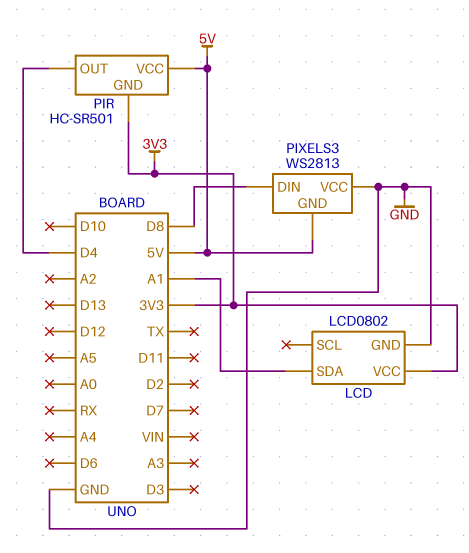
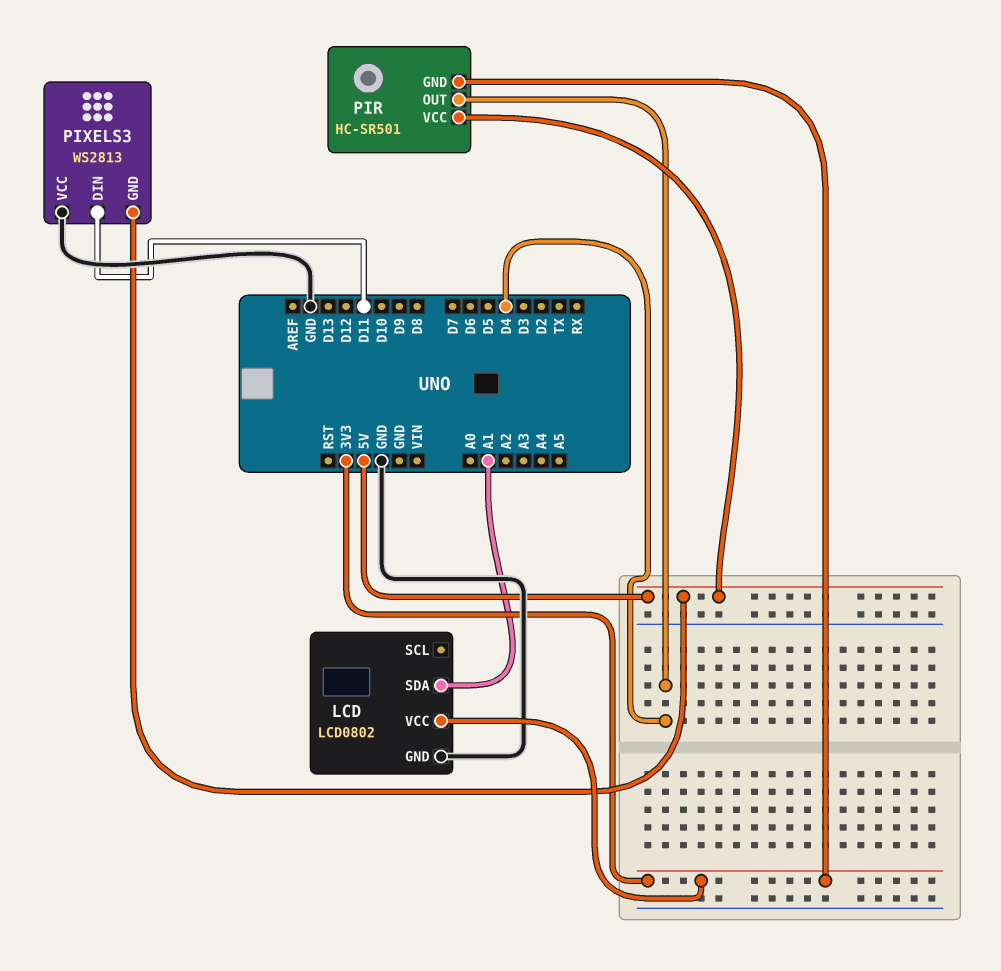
PIXELS3 pin DIN: D8 -> D11

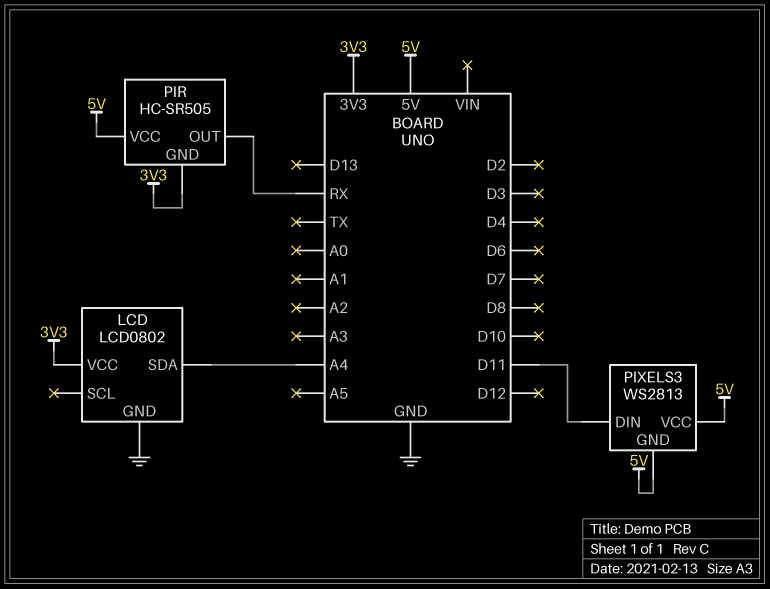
LCD pin SDA: A1 -> A4
PIR: HC-SR501 -> HC-SR505
PIR pin OUT: D4 -> RX
PIXELS3 pin VCC: GND -> 5V

